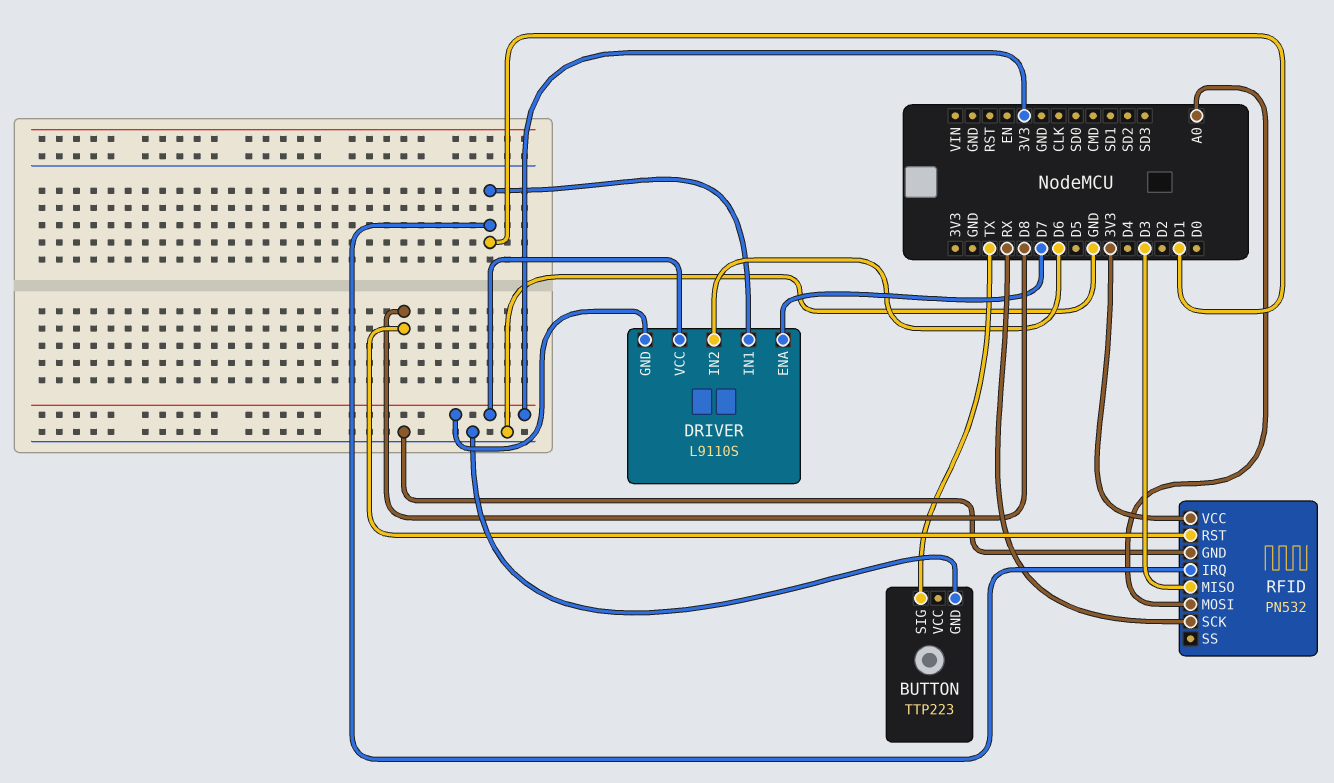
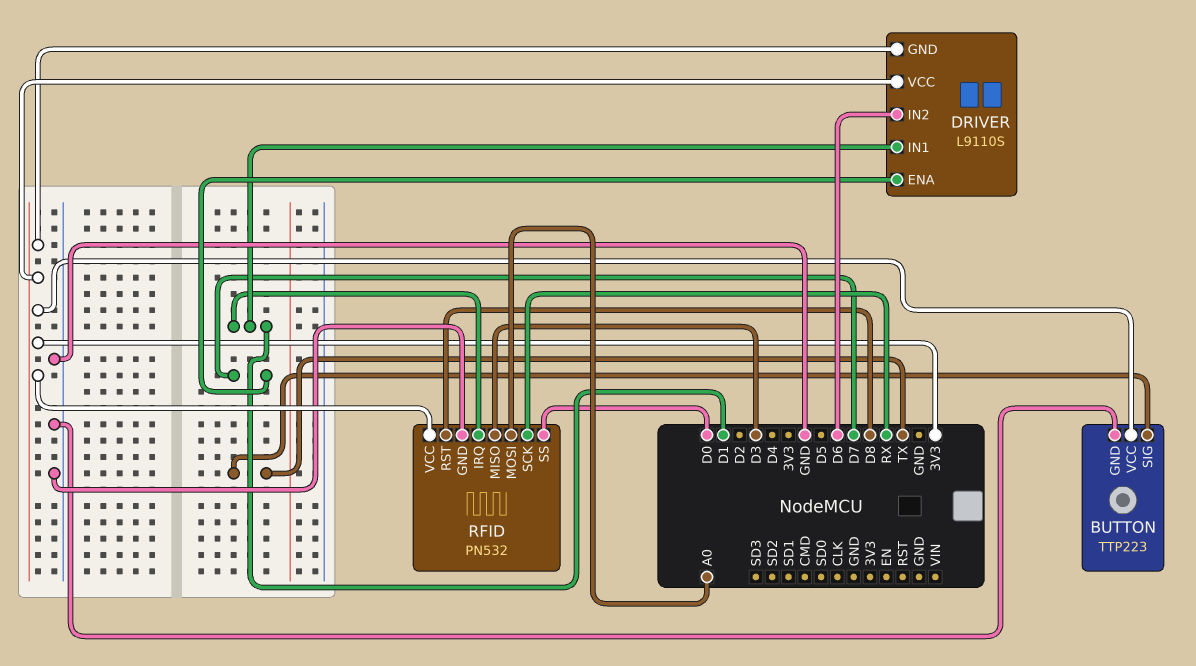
BUTTON pin VCC: none -> 3V3
RFID pin SS: none -> D0

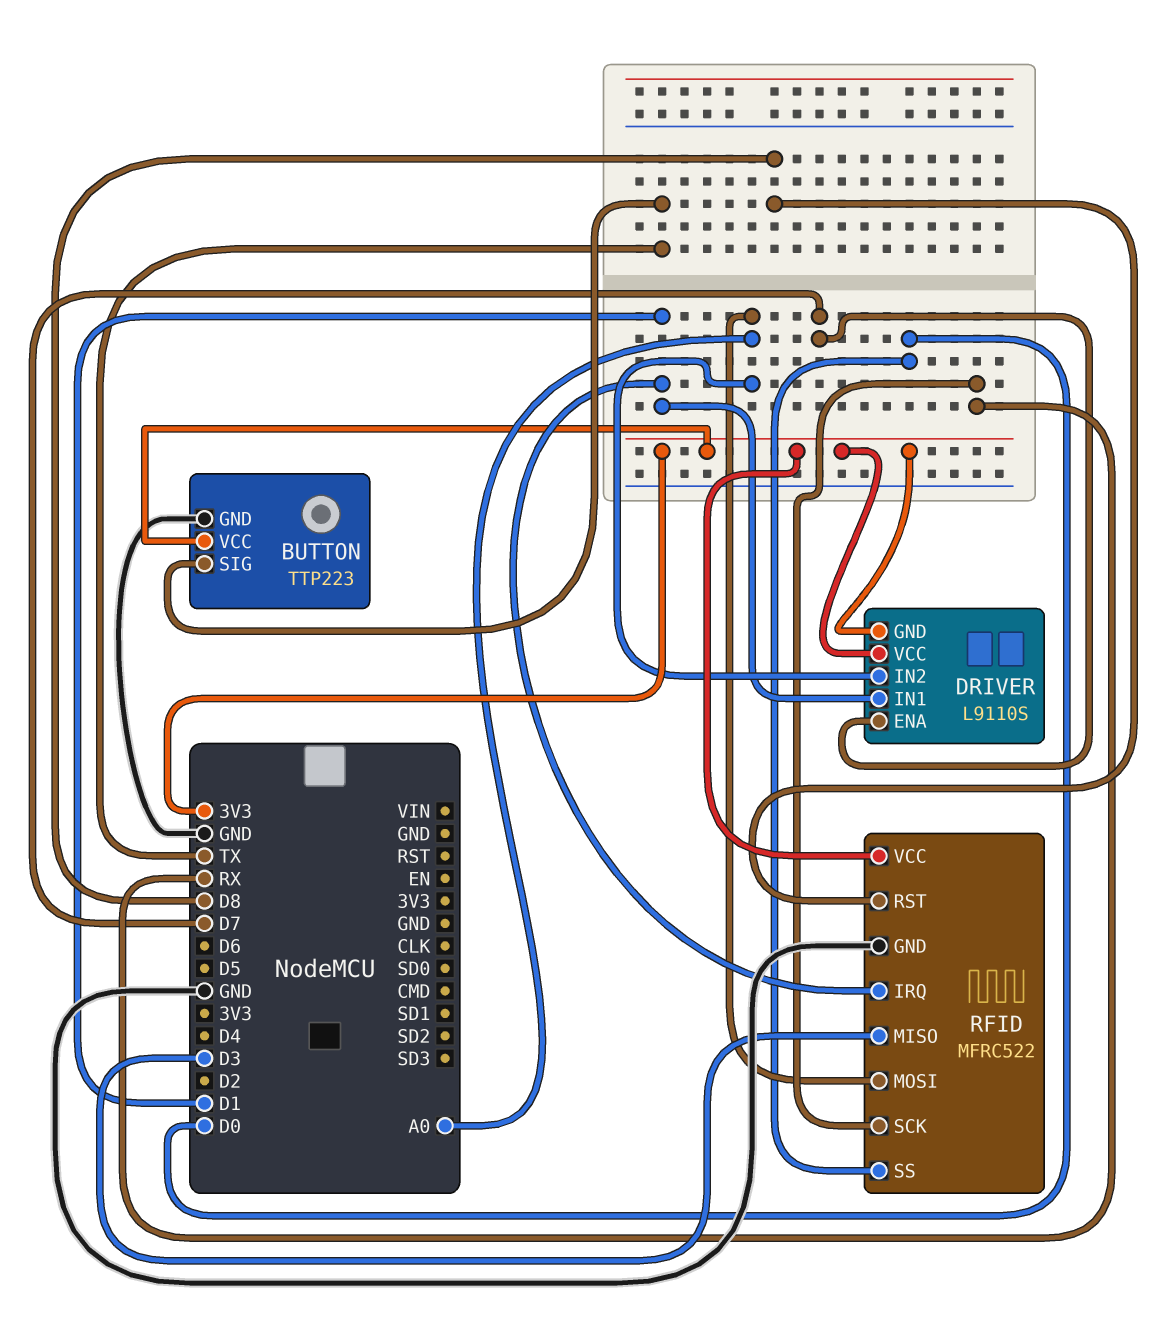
DRIVER pin IN2: D6 -> A0
RFID: PN532 -> MFRC522

